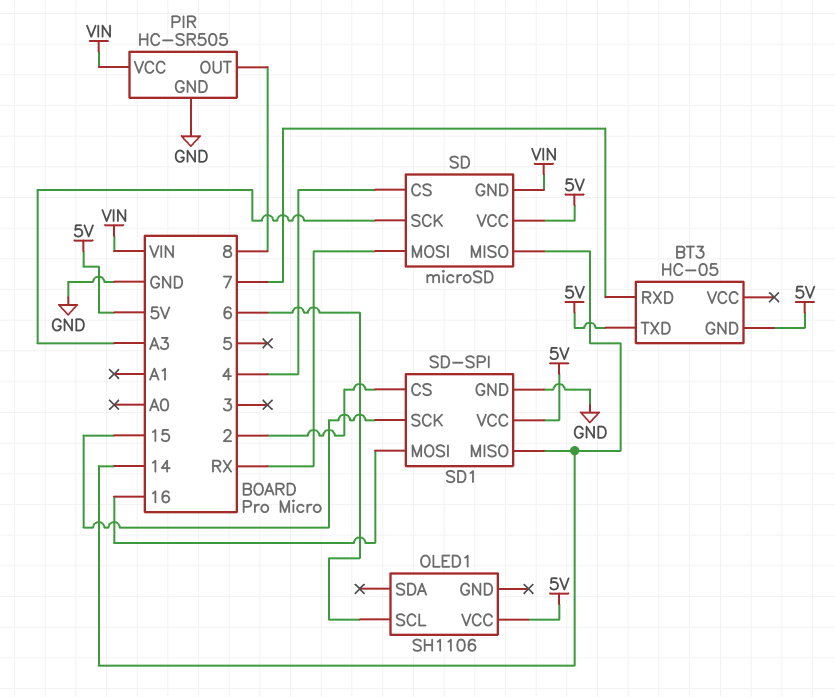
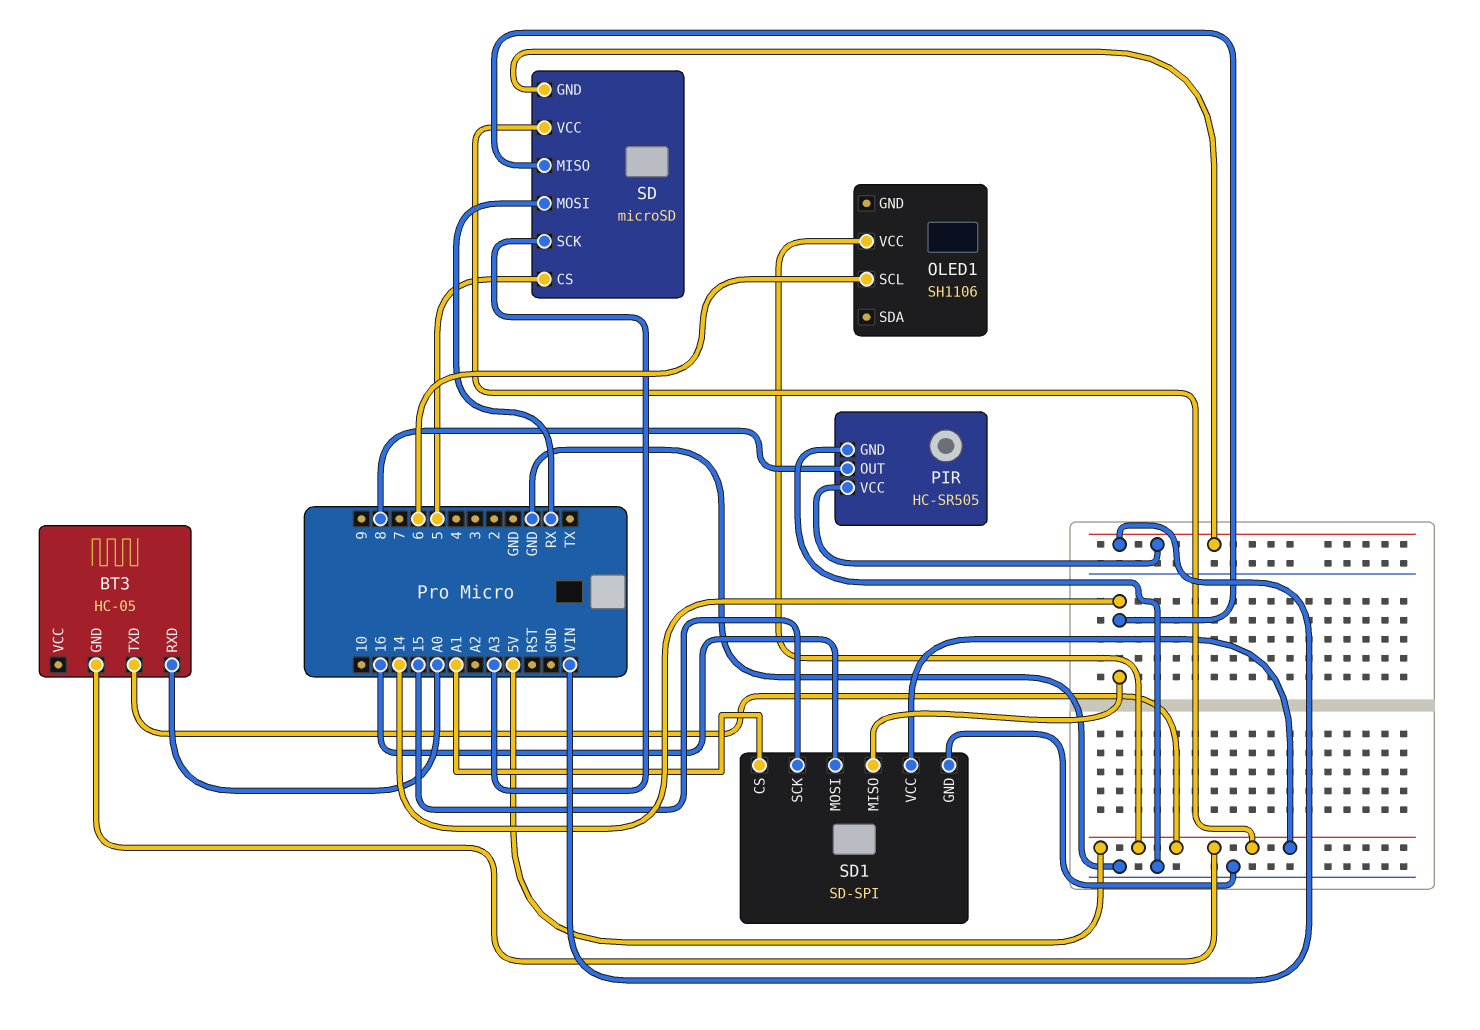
BT3 pin RXD: 7 -> A0
SD pin CS: 4 -> 5
SD1 pin CS: 2 -> A1

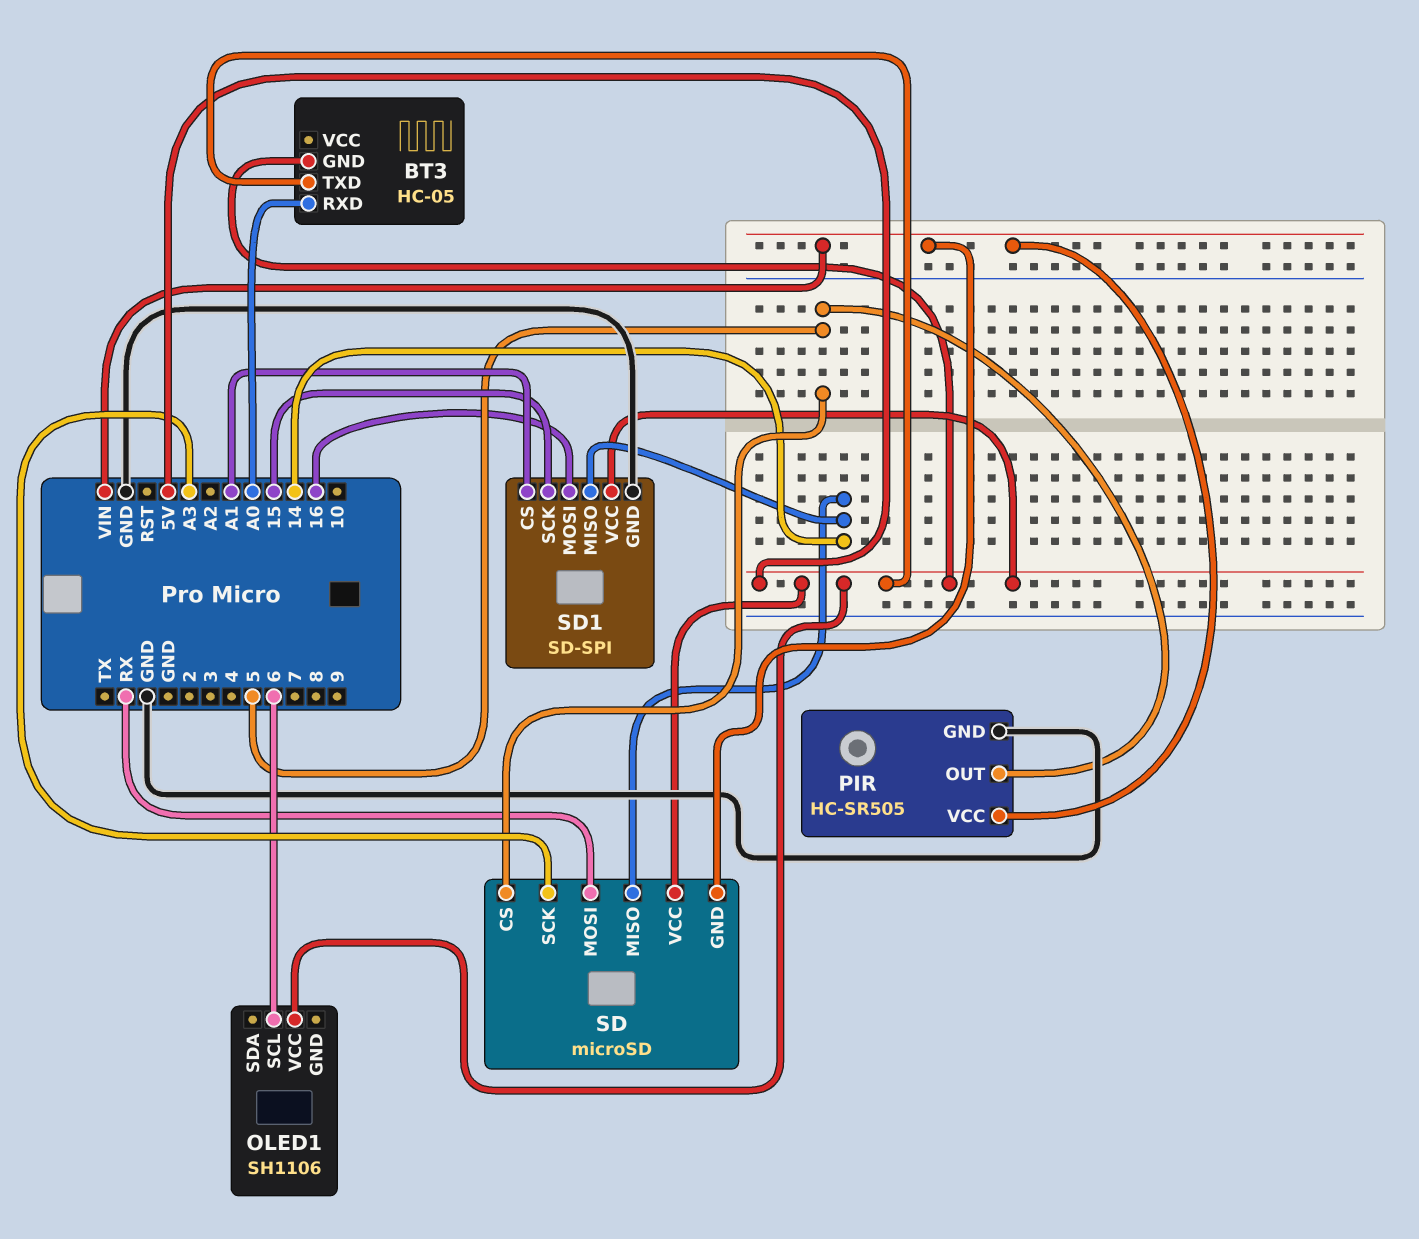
PIR pin OUT: 8 -> 5

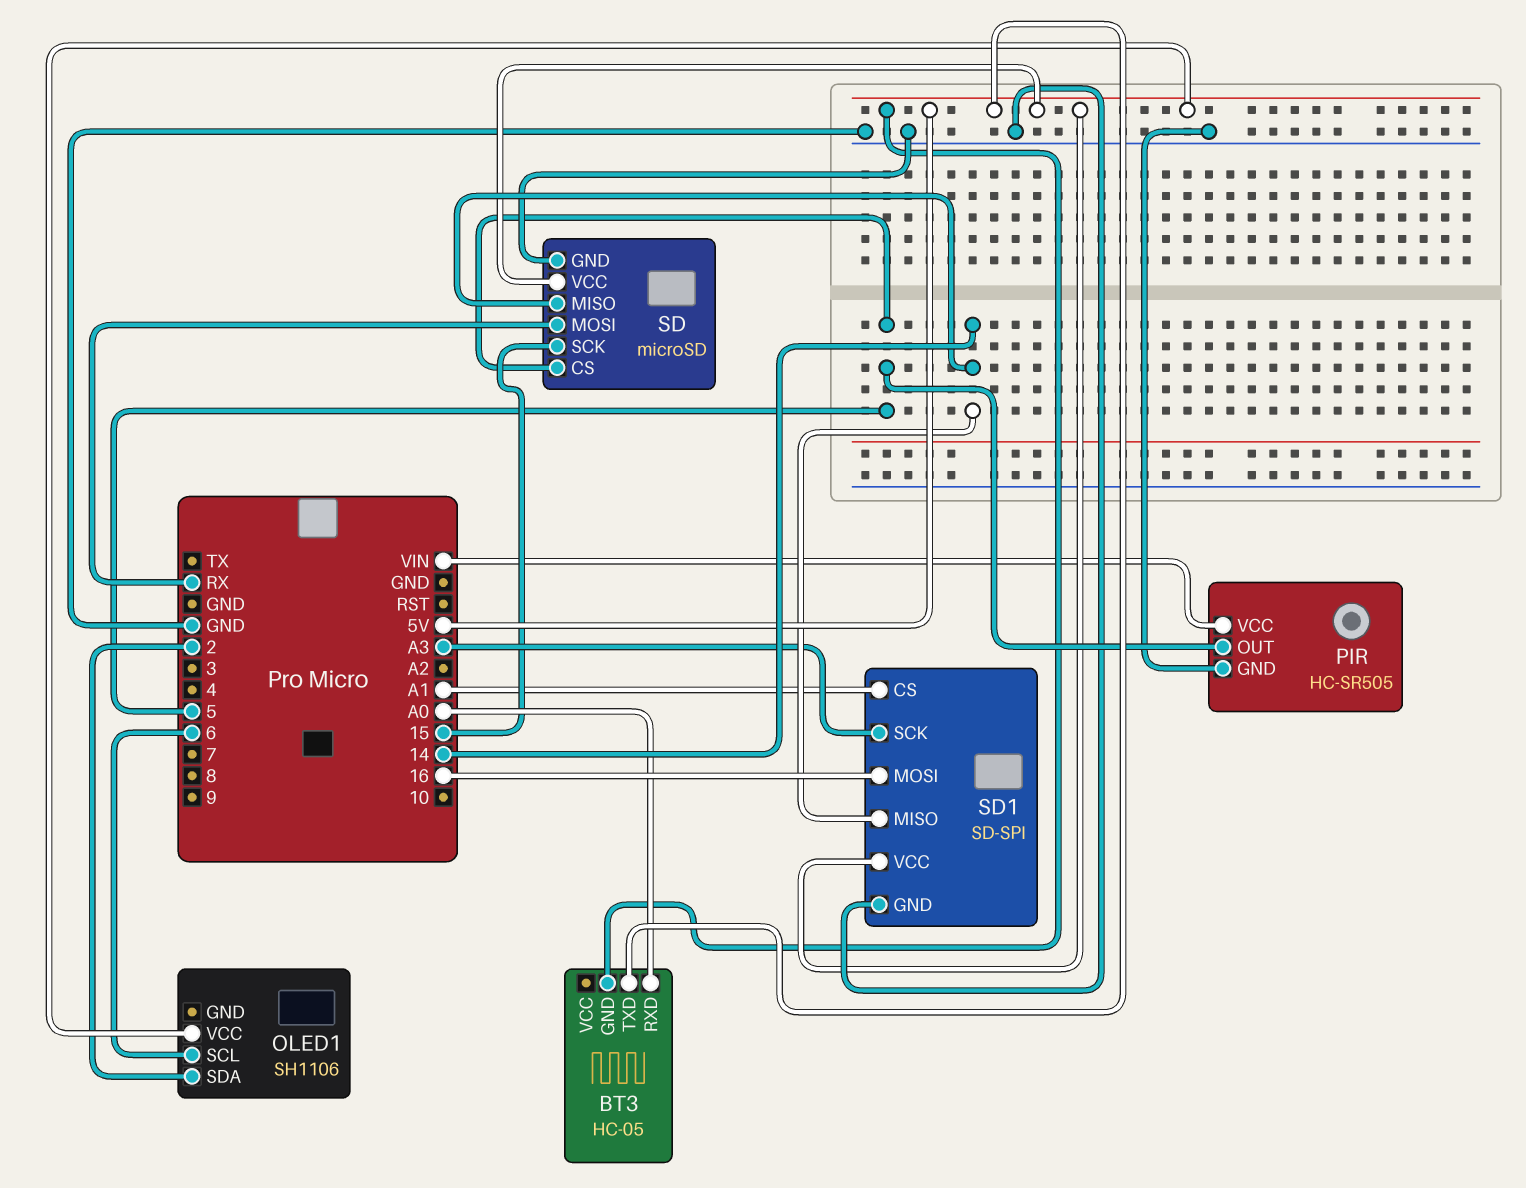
OLED1 pin SDA: none -> 2
SD pin GND: VIN -> GND
SD pin SCK: A3 -> 15
SD1 pin SCK: 15 -> A3

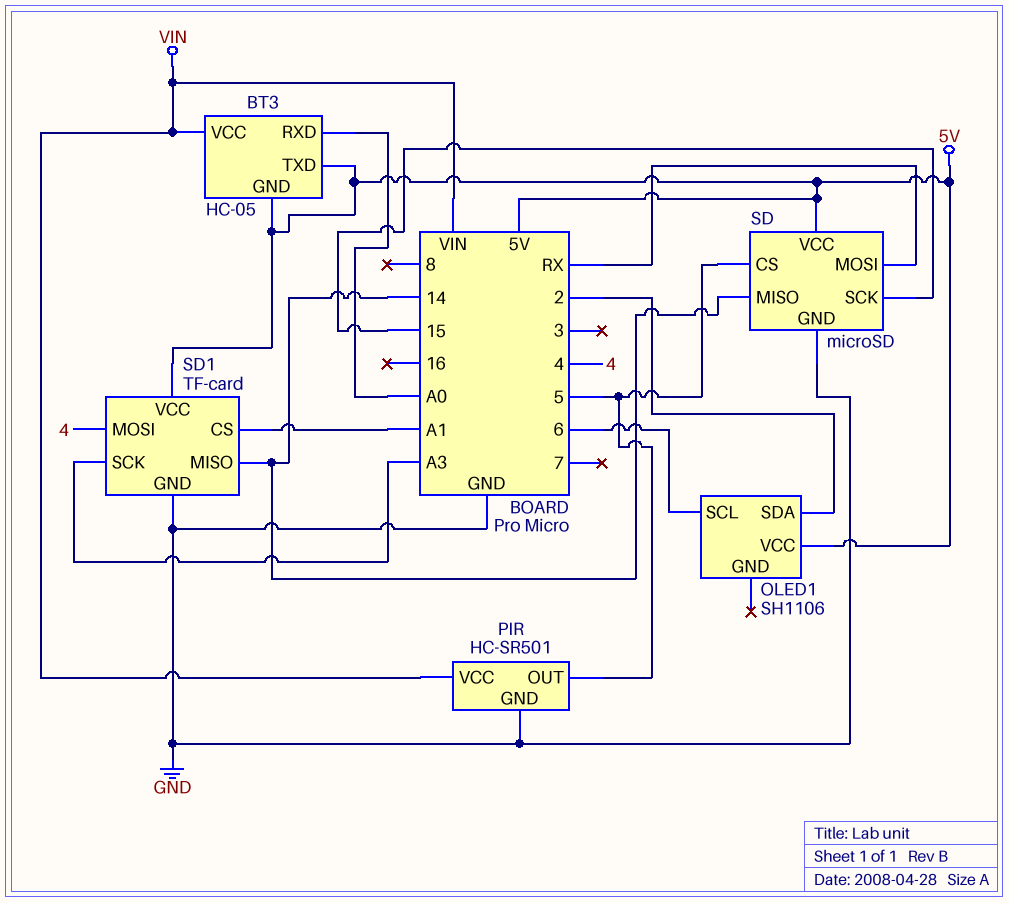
BT3 pin VCC: none -> VIN
PIR: HC-SR505 -> HC-SR501
SD1: SD-SPI -> TF-card
SD1 pin MOSI: 16 -> 4

